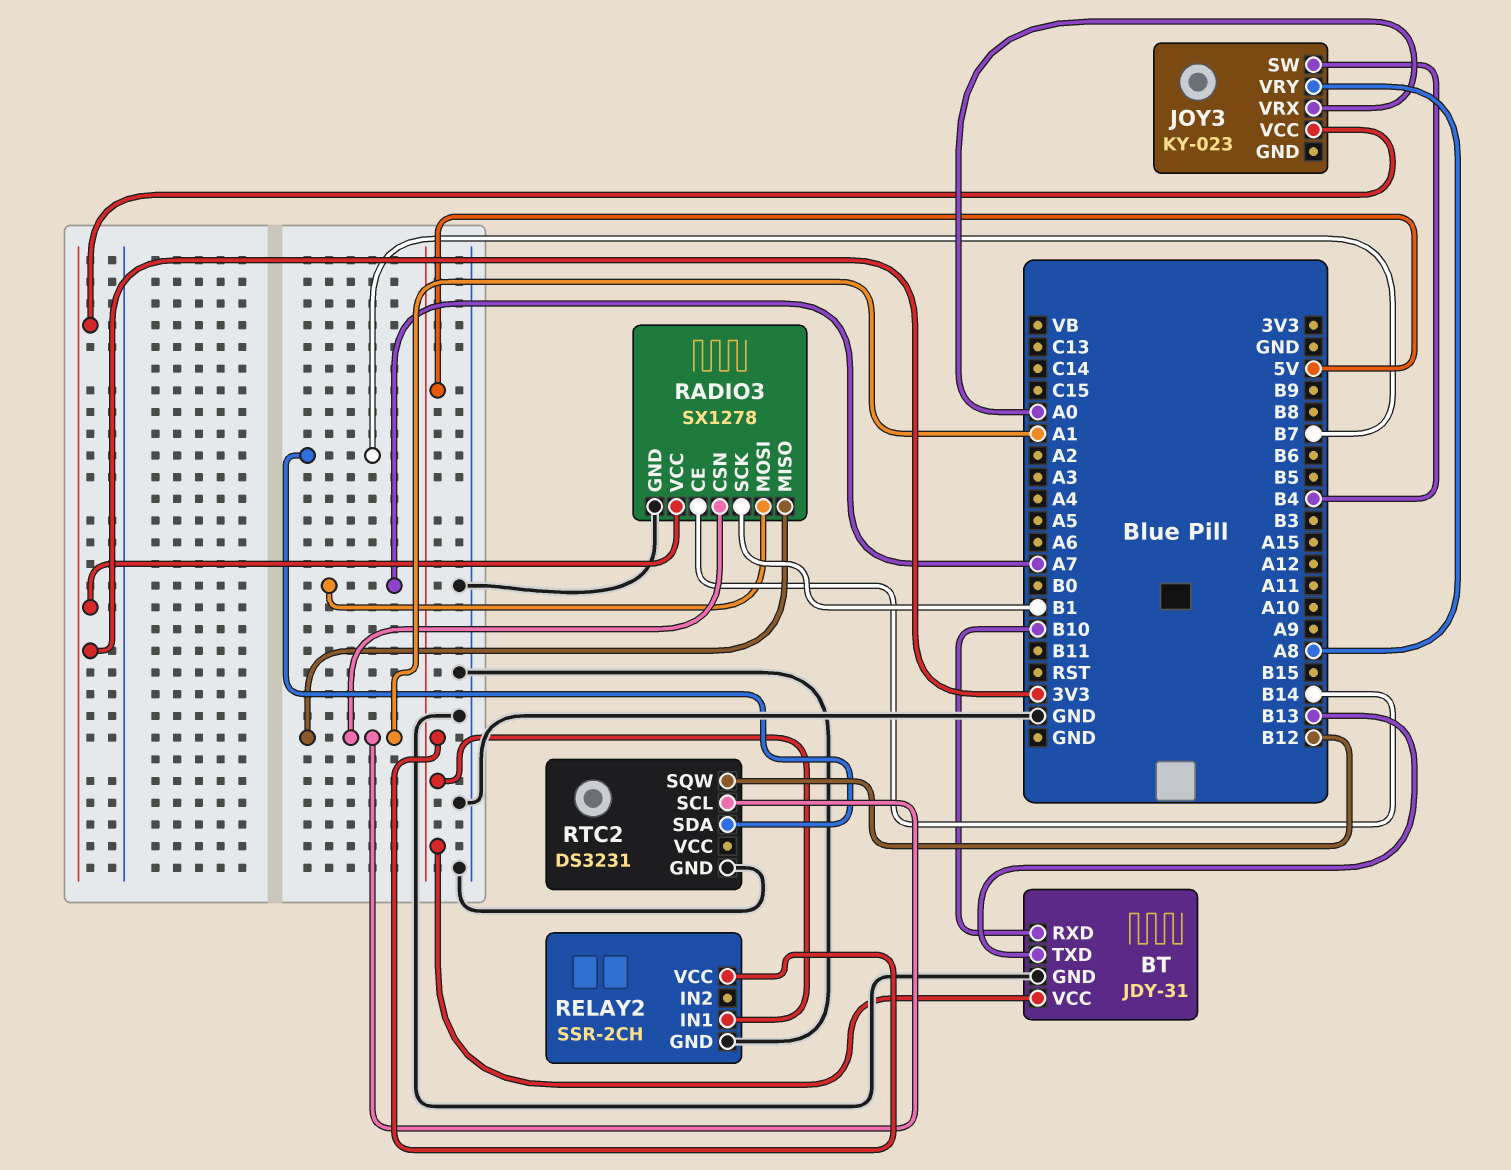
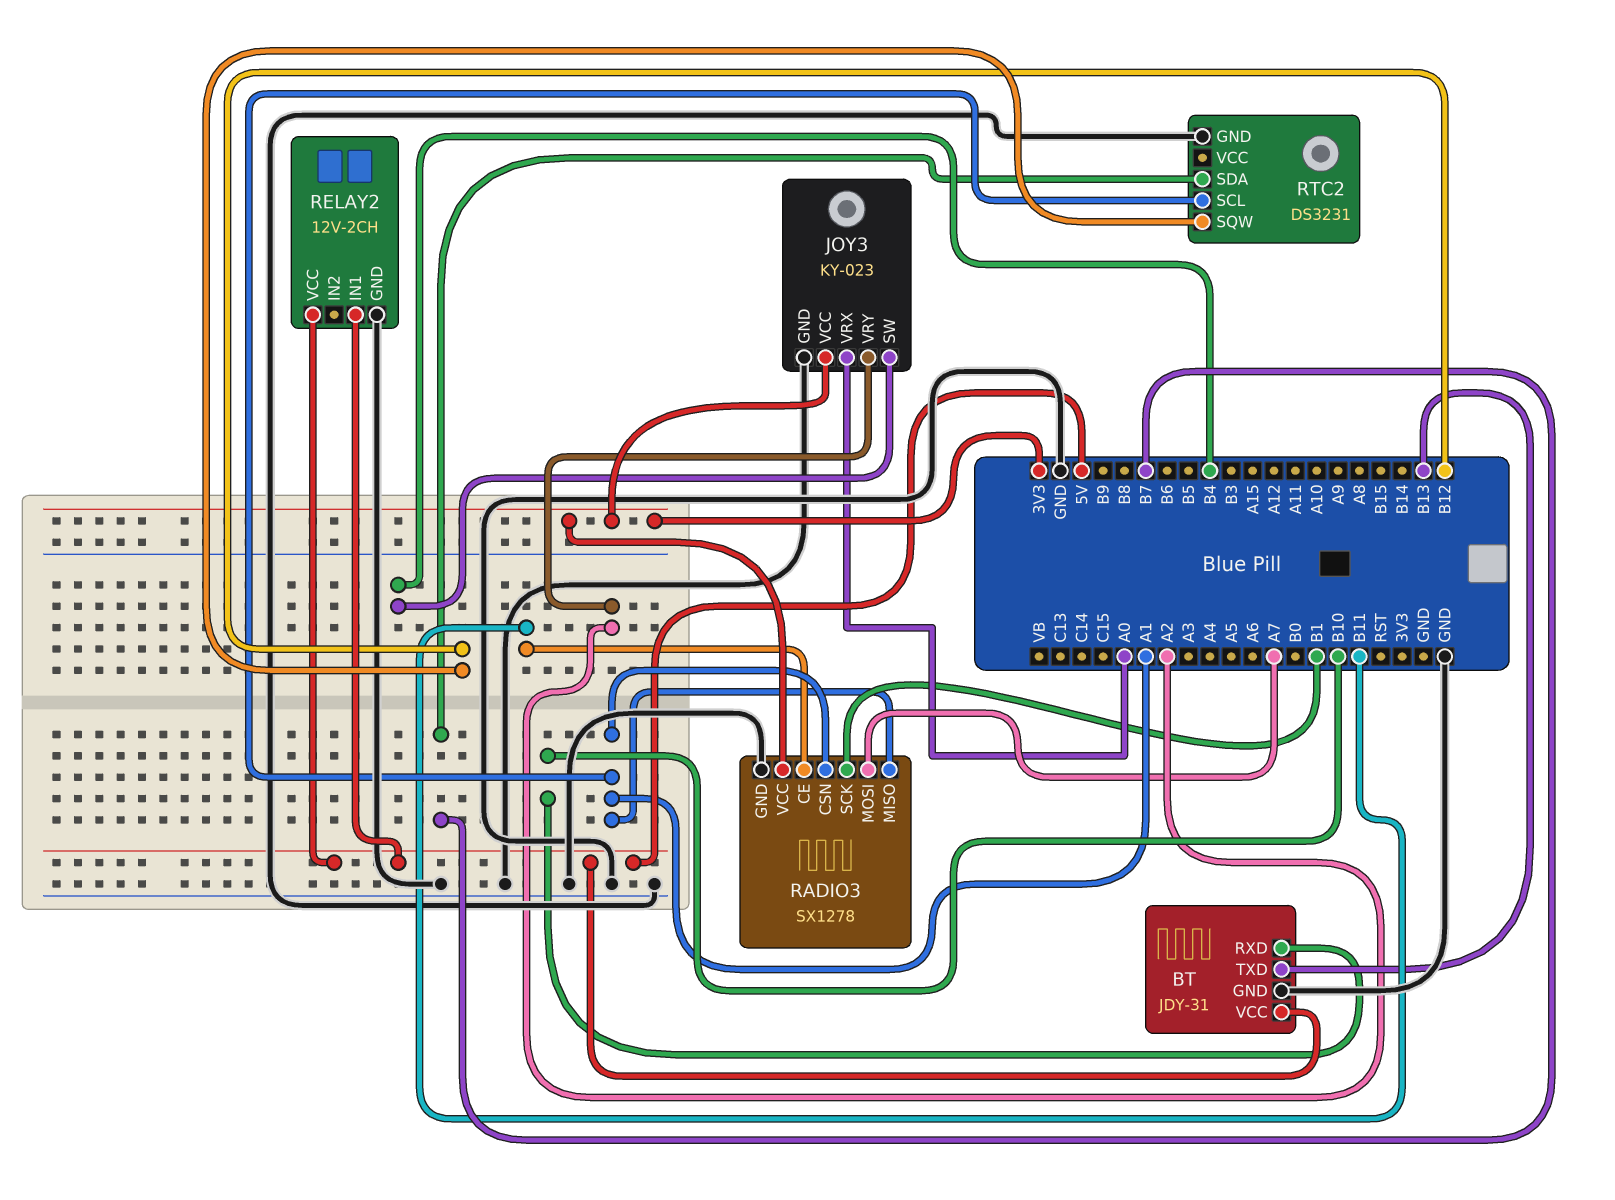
JOY3 pin GND: none -> GND
JOY3 pin VRY: A8 -> A2
RADIO3 pin CE: B14 -> B11
RELAY2: SSR-2CH -> 12V-2CH

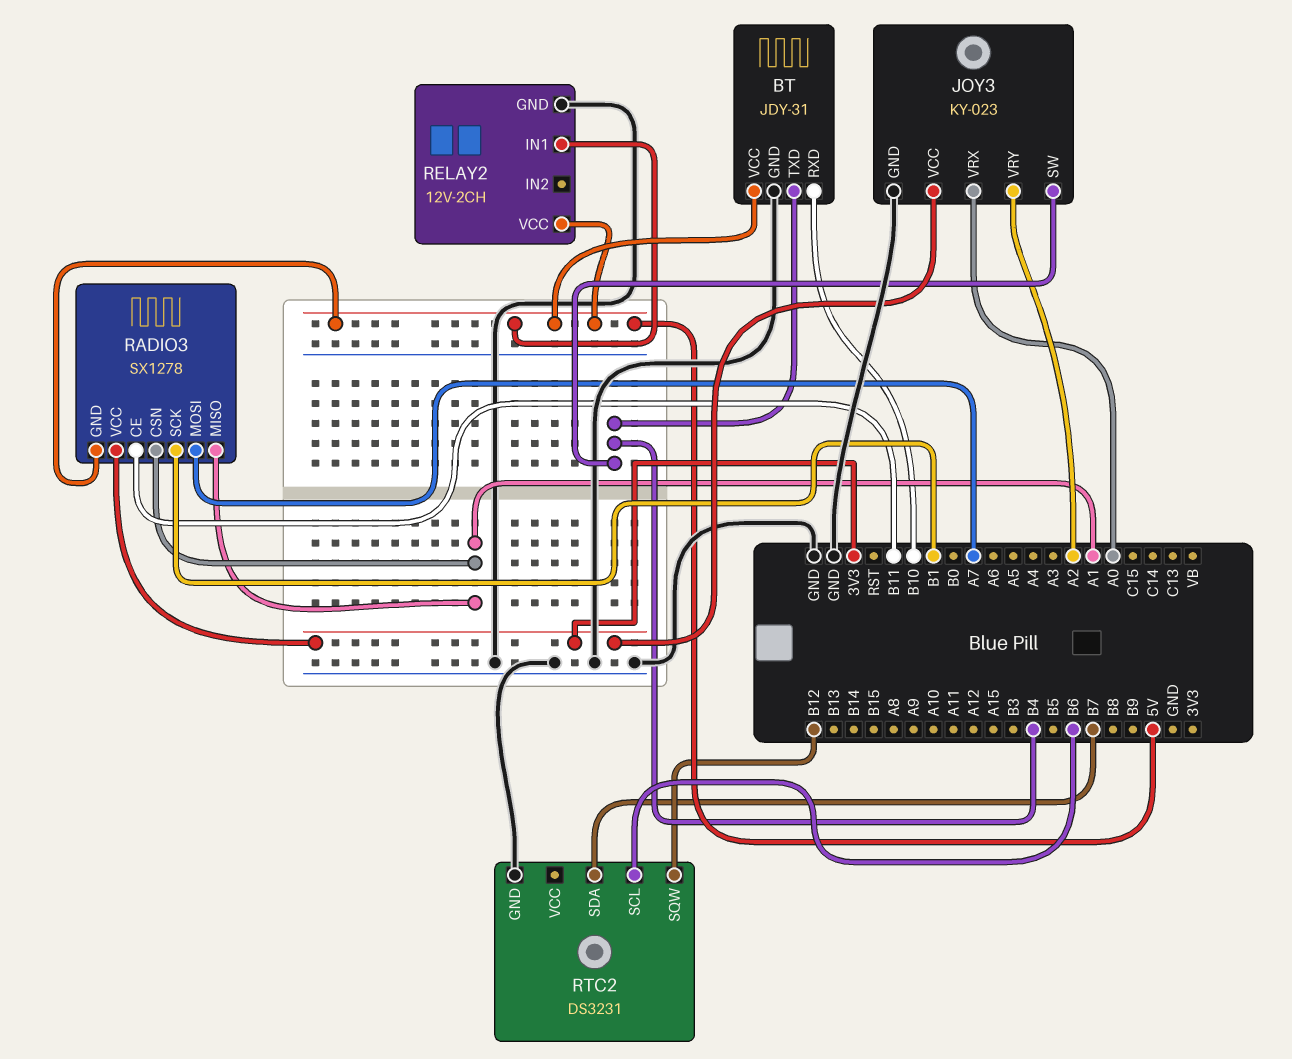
BT pin TXD: B13 -> B4
RADIO3 pin GND: GND -> 5V
RTC2 pin SCL: A1 -> B6

